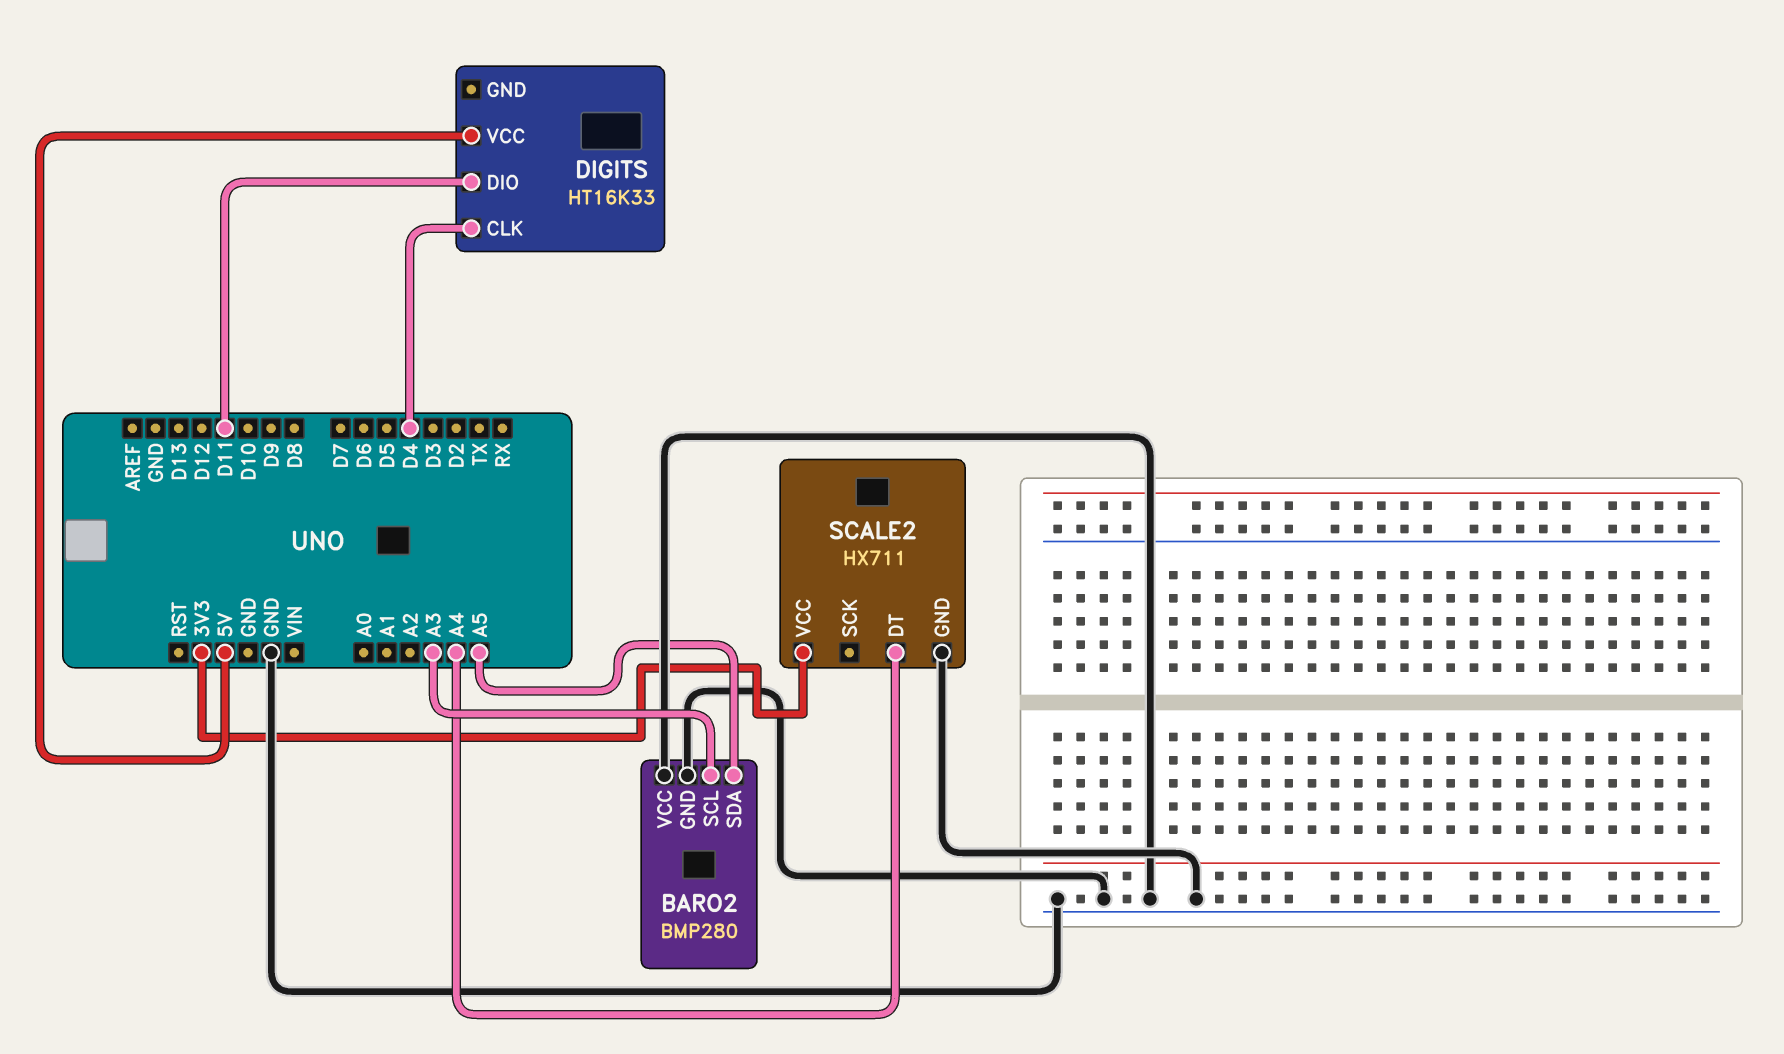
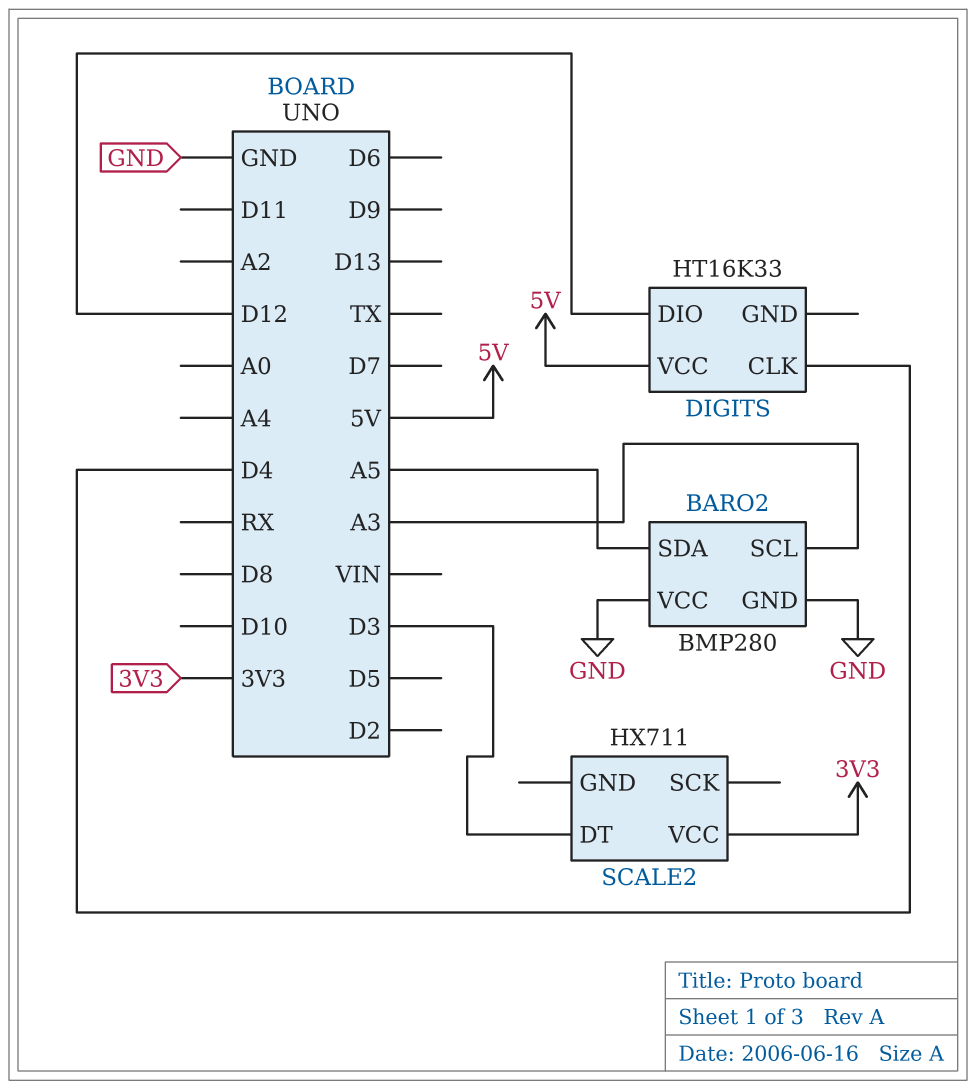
DIGITS pin DIO: D11 -> D12
SCALE2 pin DT: A4 -> D3
SCALE2 pin GND: GND -> none

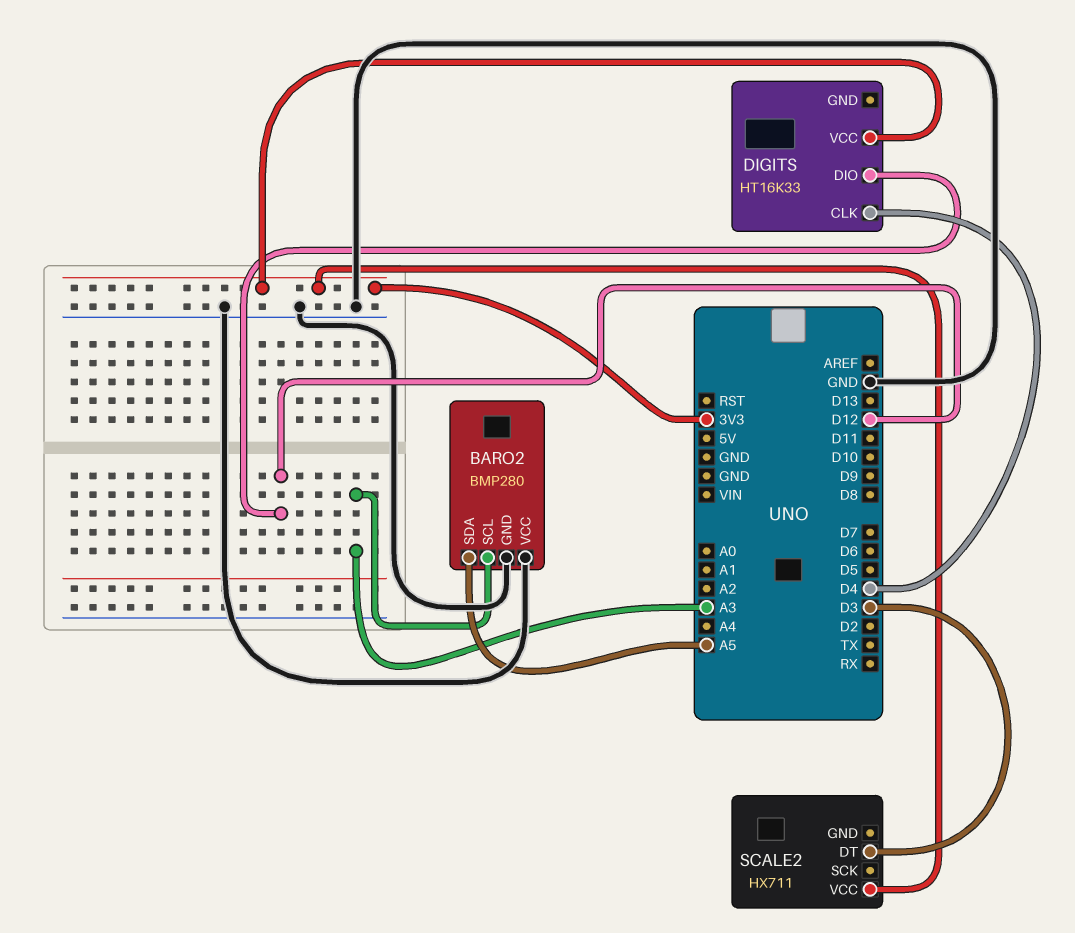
DIGITS pin VCC: 5V -> 3V3

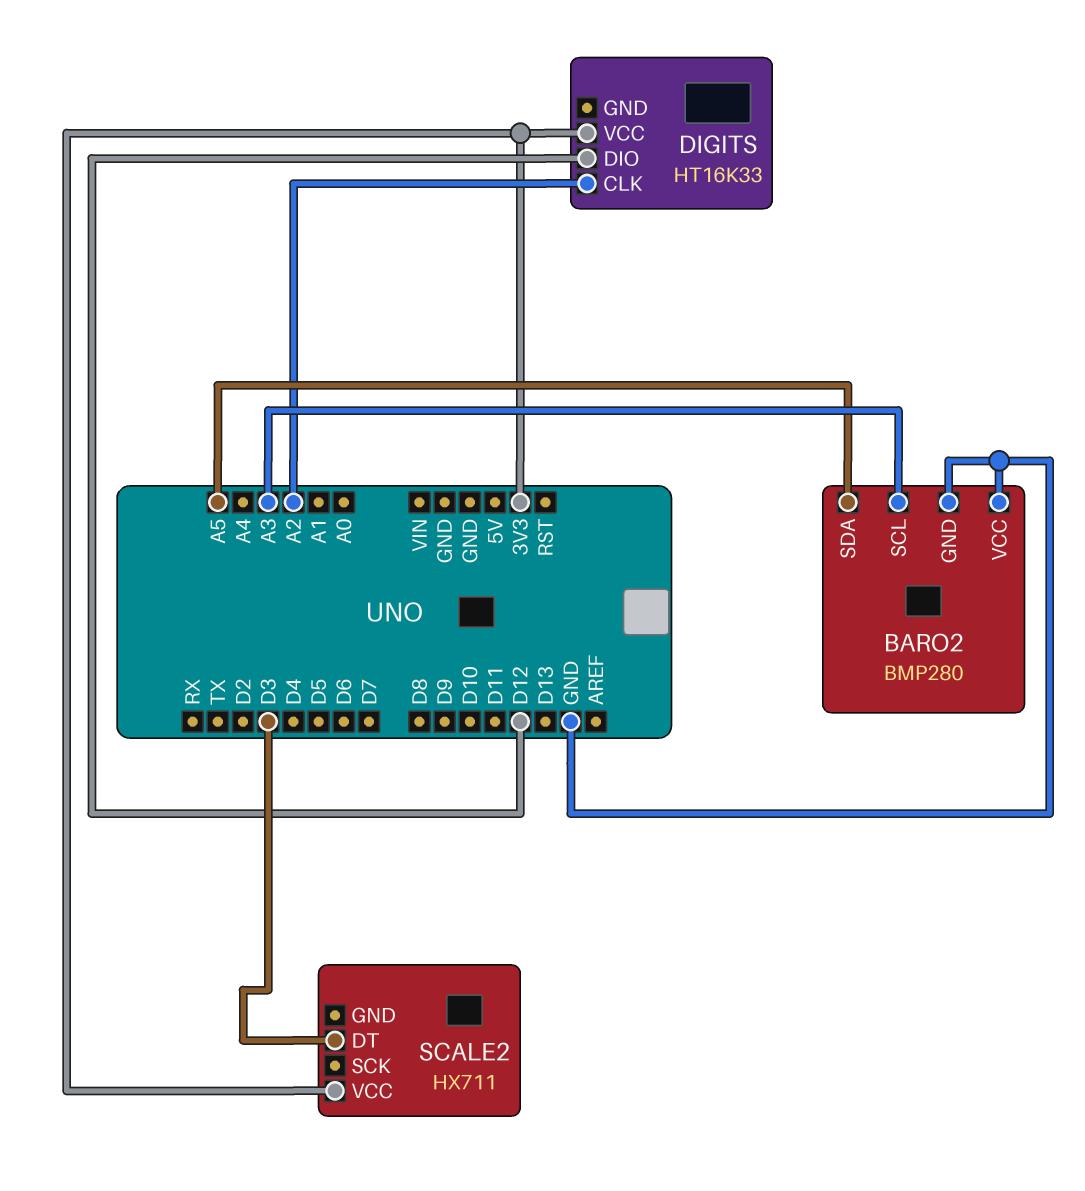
DIGITS pin CLK: D4 -> A2

